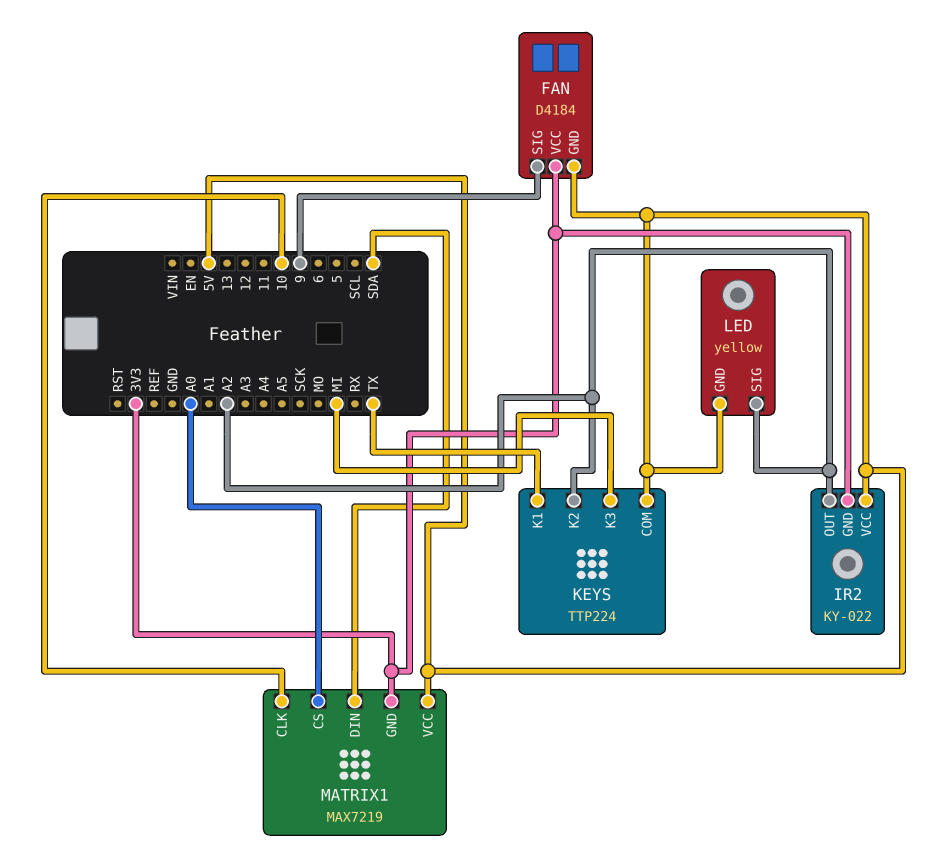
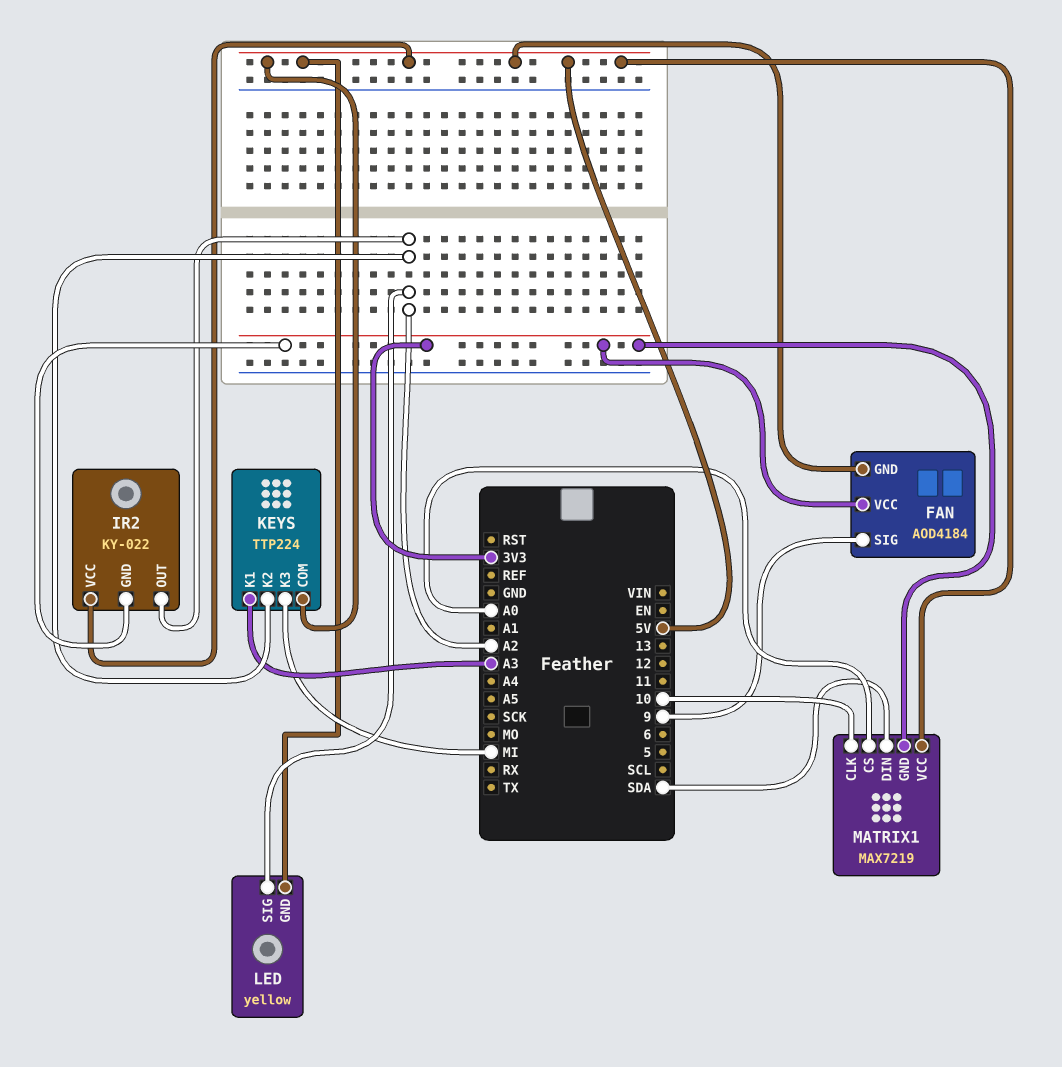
FAN: D4184 -> AOD4184
KEYS pin K1: TX -> A3

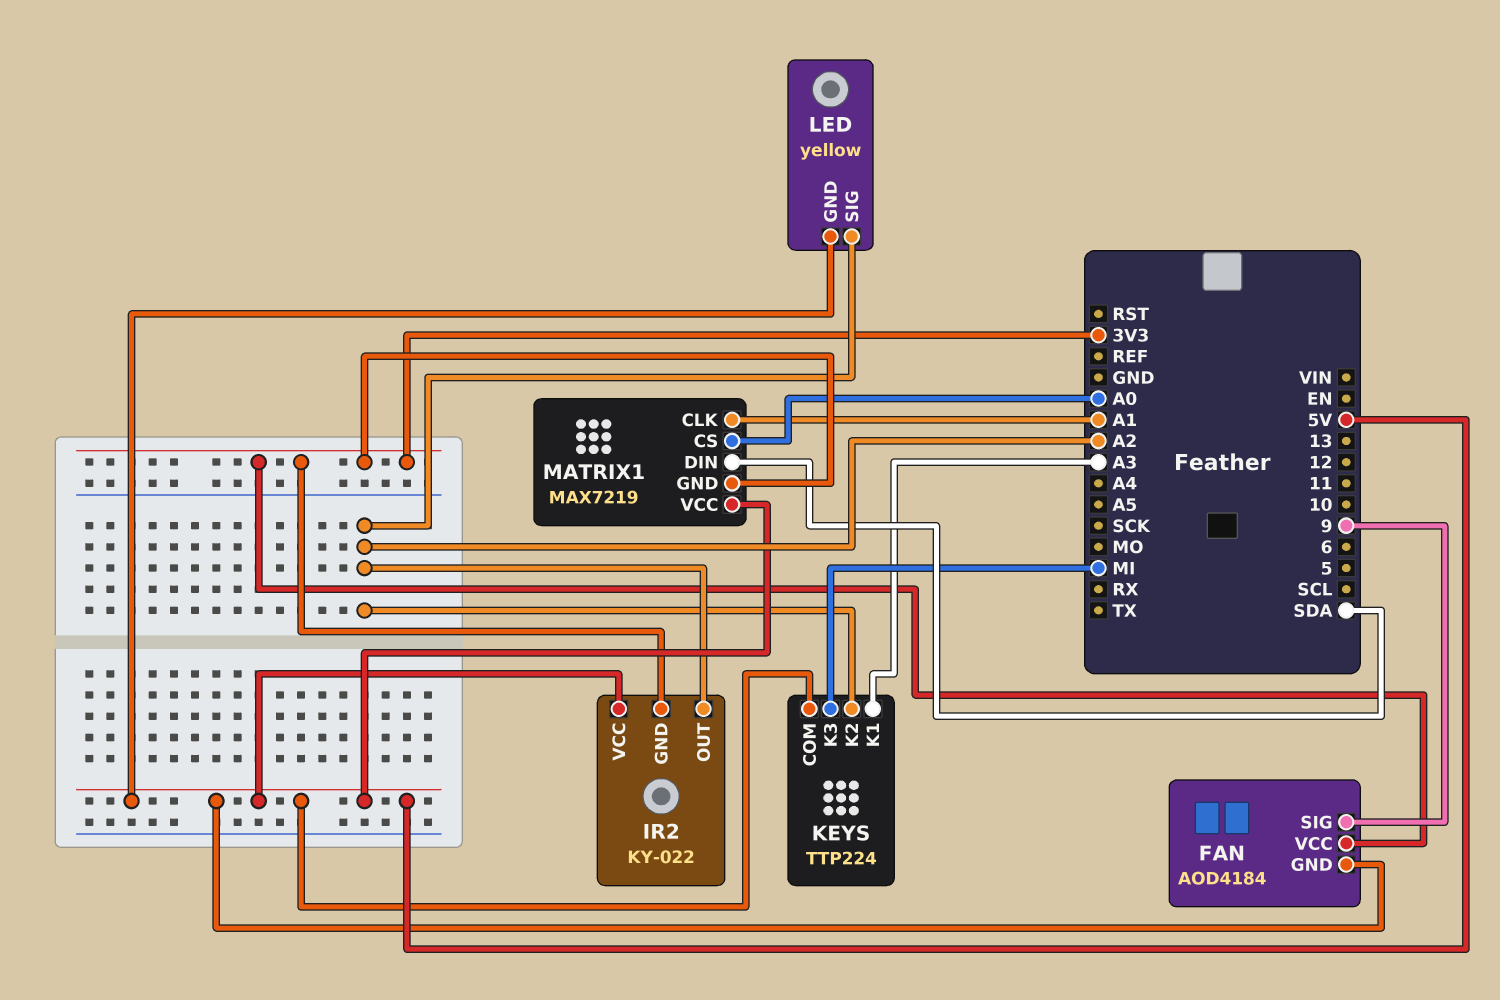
MATRIX1 pin CLK: 10 -> A1

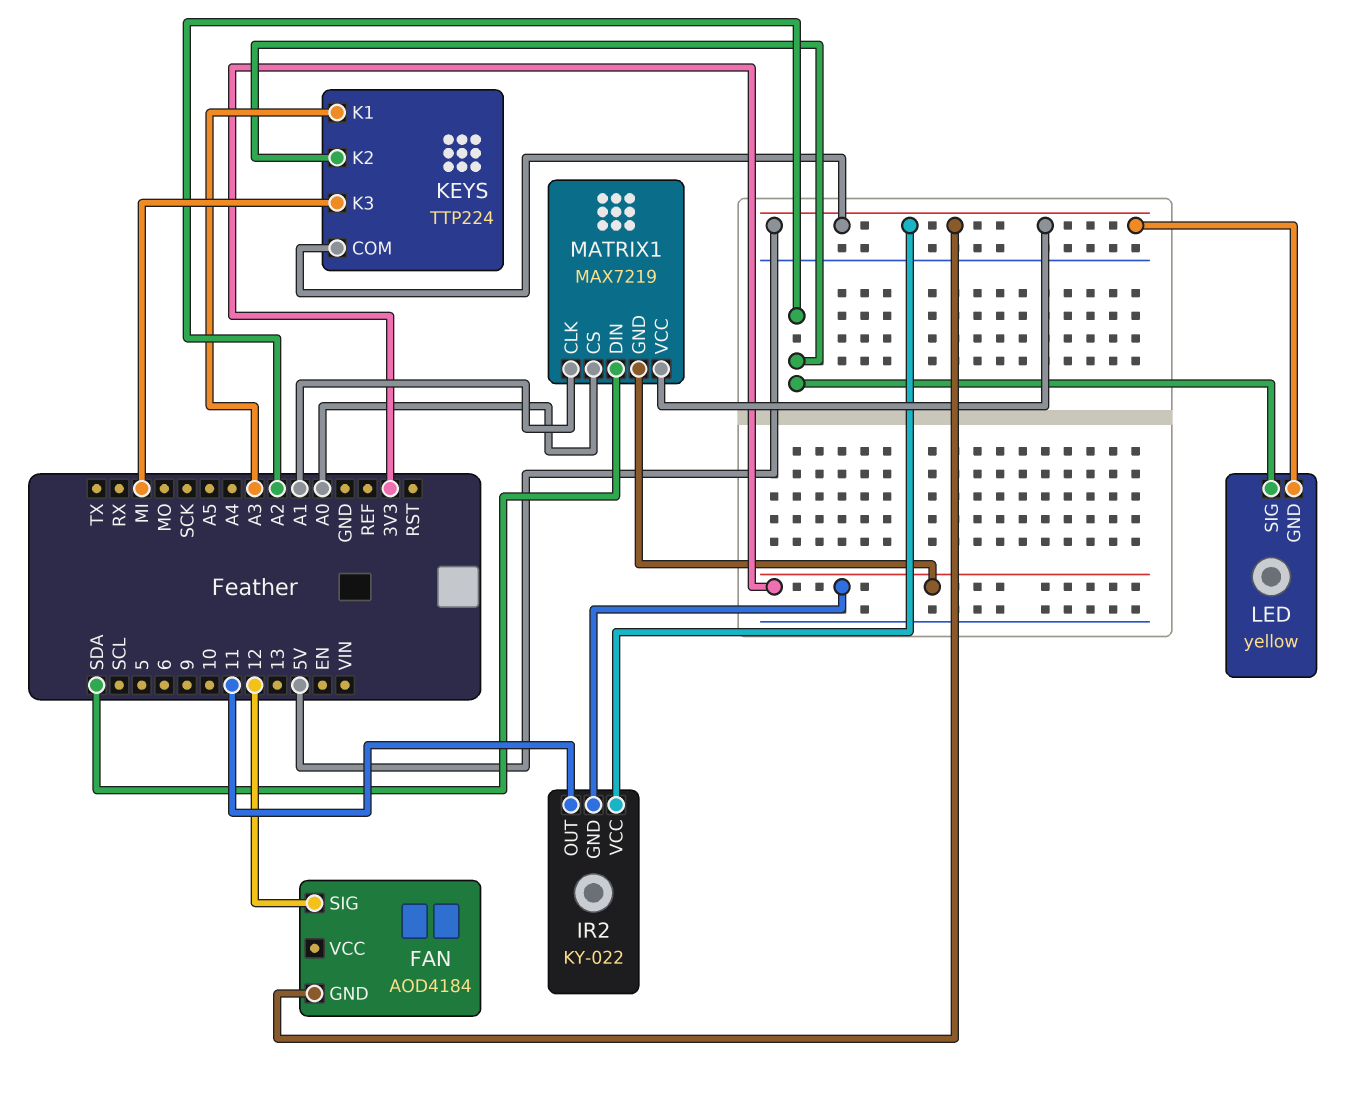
FAN pin SIG: 9 -> 12
FAN pin VCC: 3V3 -> none
IR2 pin OUT: A2 -> 11

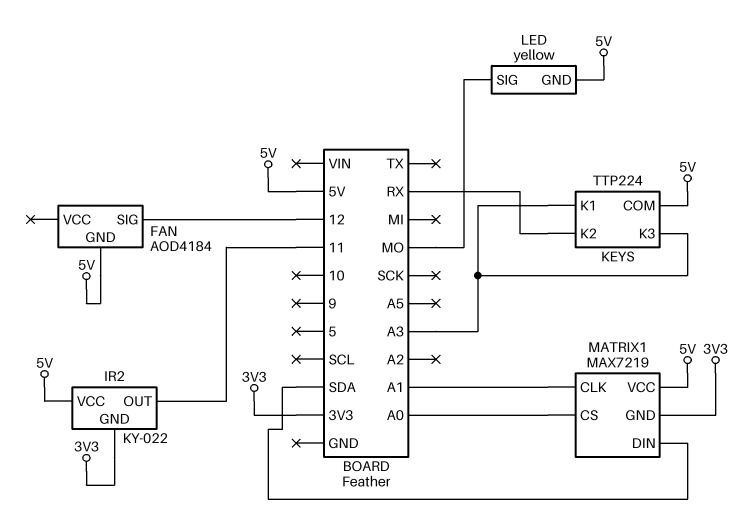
KEYS pin K2: A2 -> RX
KEYS pin K3: MI -> A3
LED pin SIG: A2 -> MO

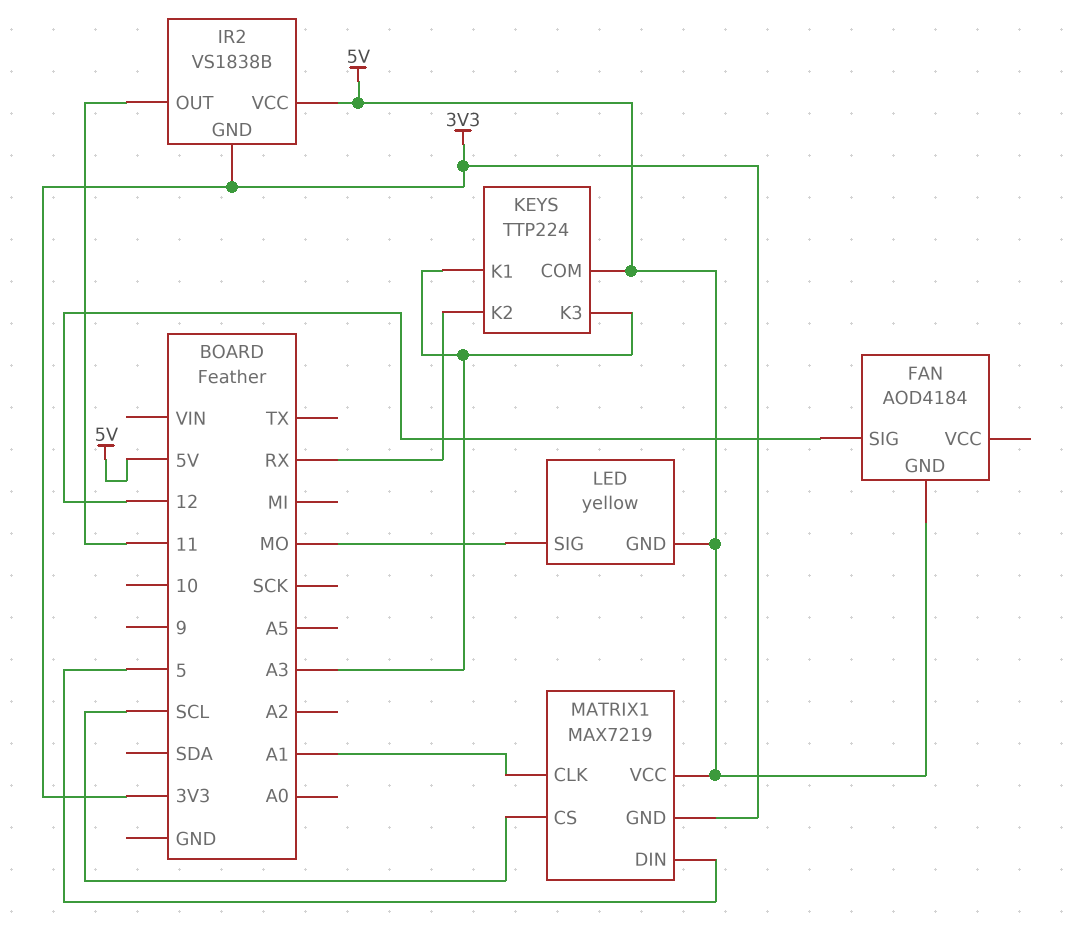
IR2: KY-022 -> VS1838B
MATRIX1 pin CS: A0 -> SCL
MATRIX1 pin DIN: SDA -> 5

